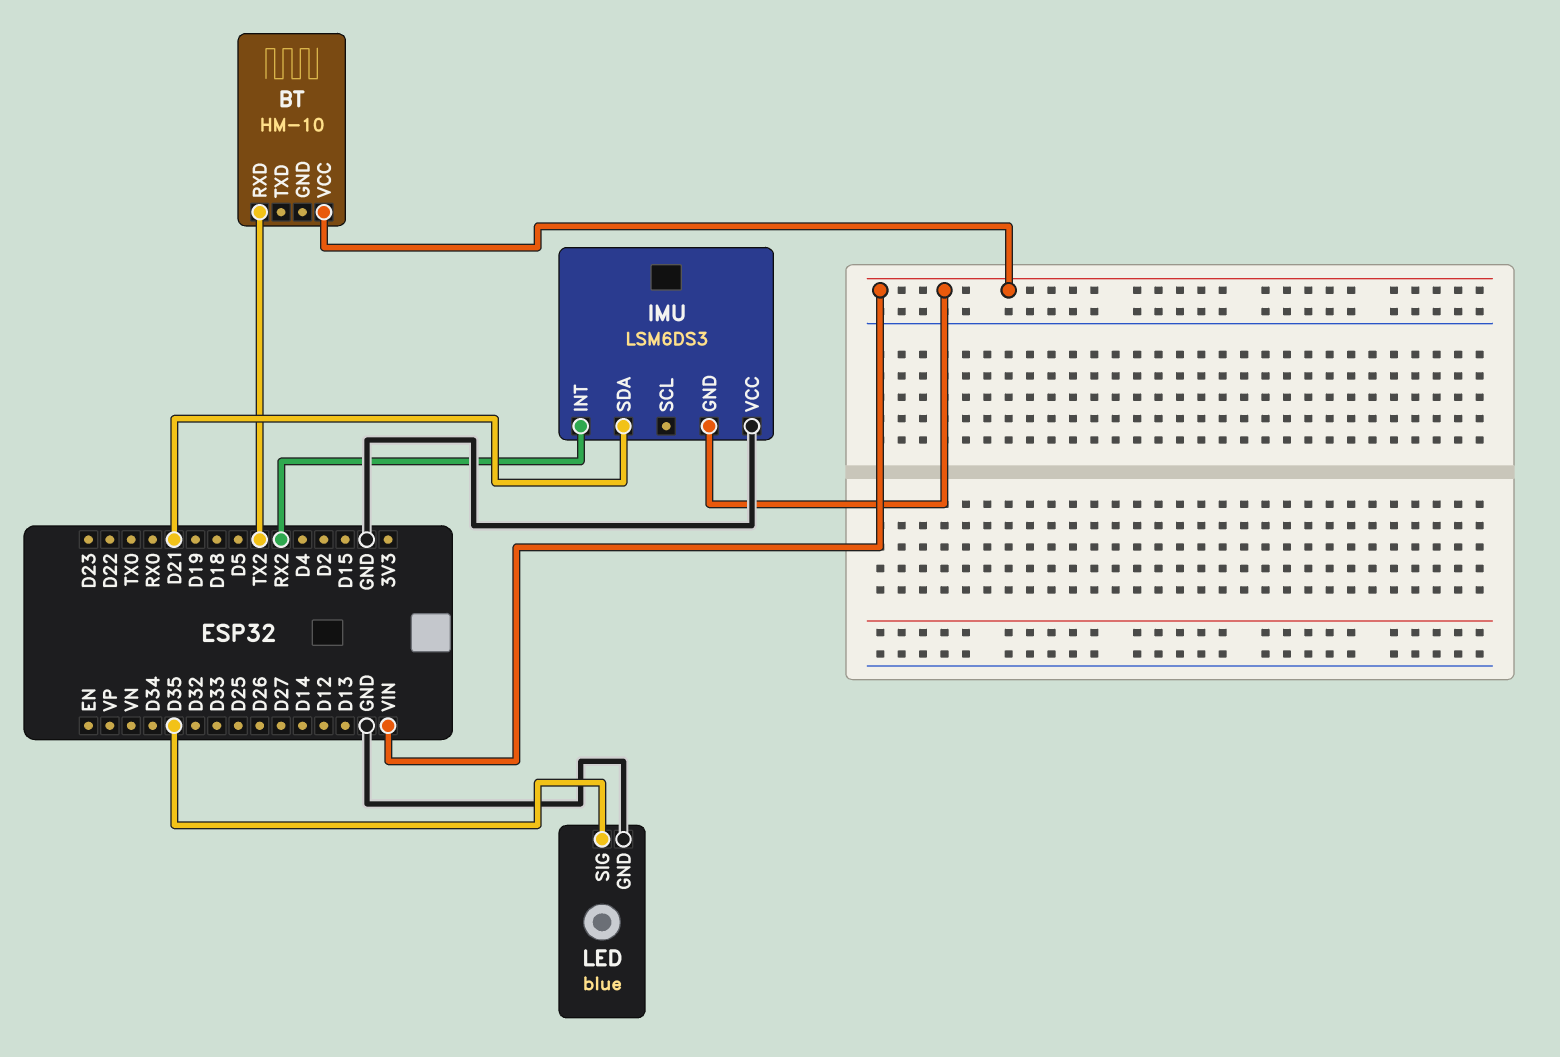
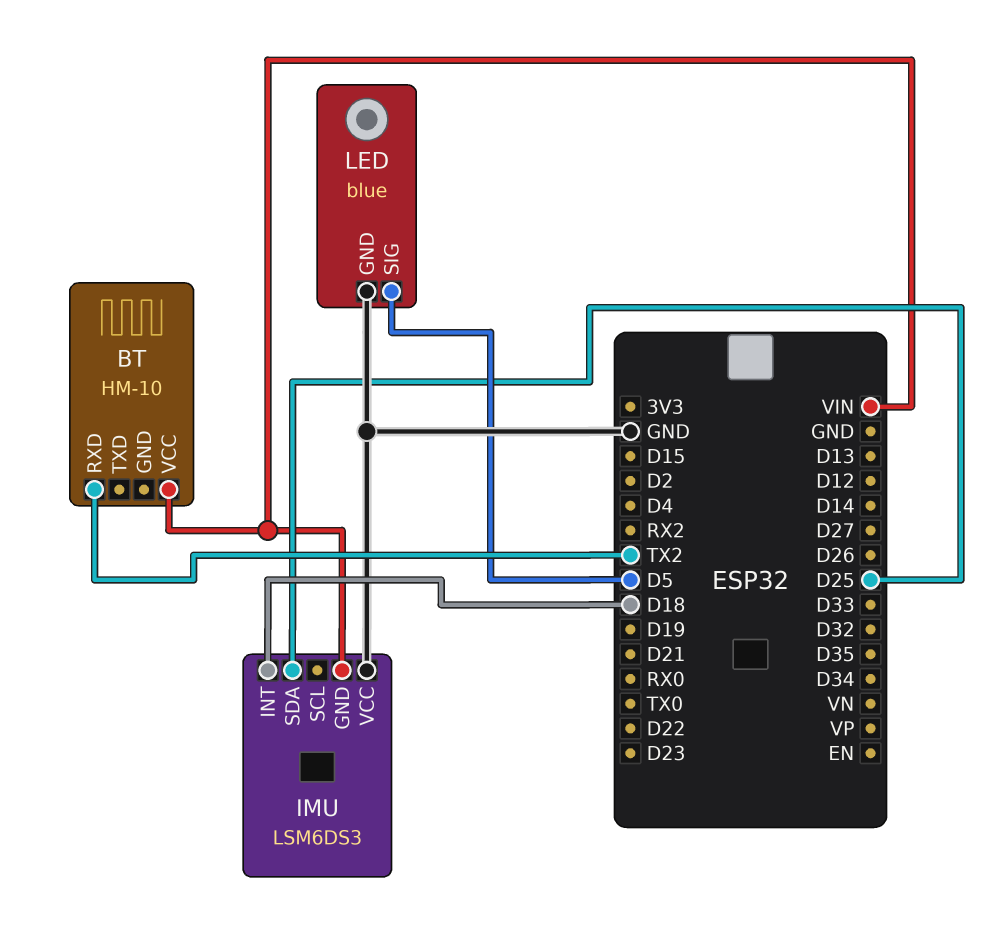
IMU pin INT: RX2 -> D18
IMU pin SDA: D21 -> D25
LED pin SIG: D35 -> D5

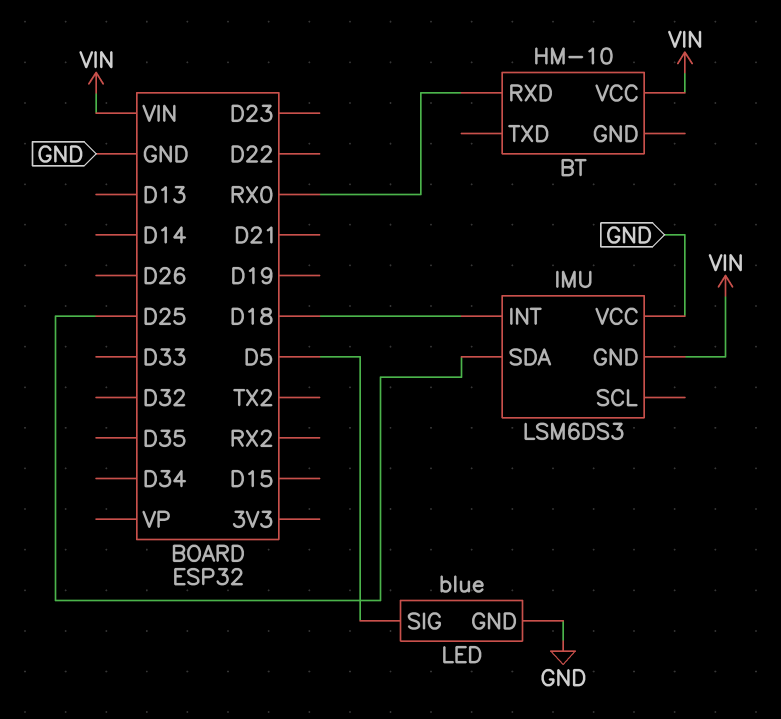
BT pin RXD: TX2 -> RX0

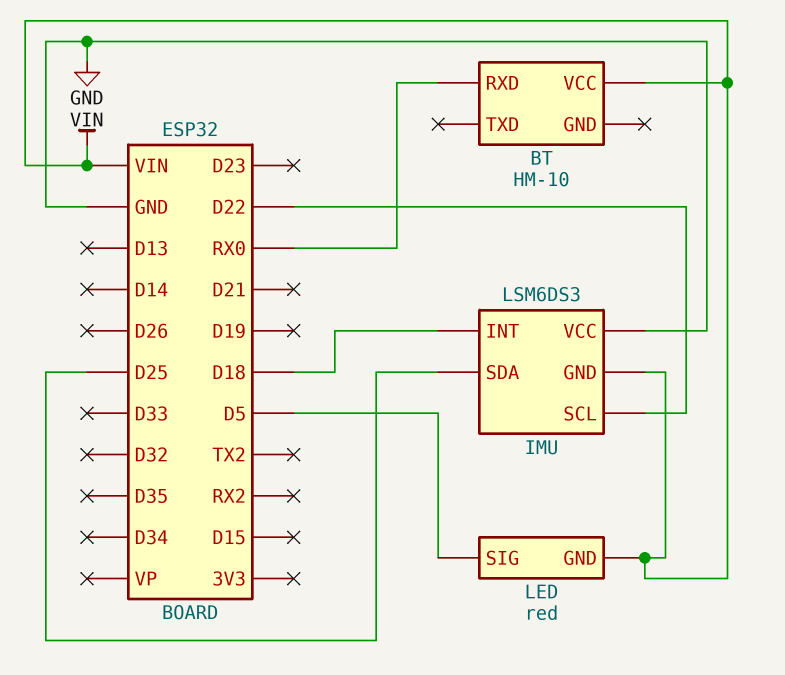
IMU pin SCL: none -> D22
LED: blue -> red
LED pin GND: GND -> VIN

